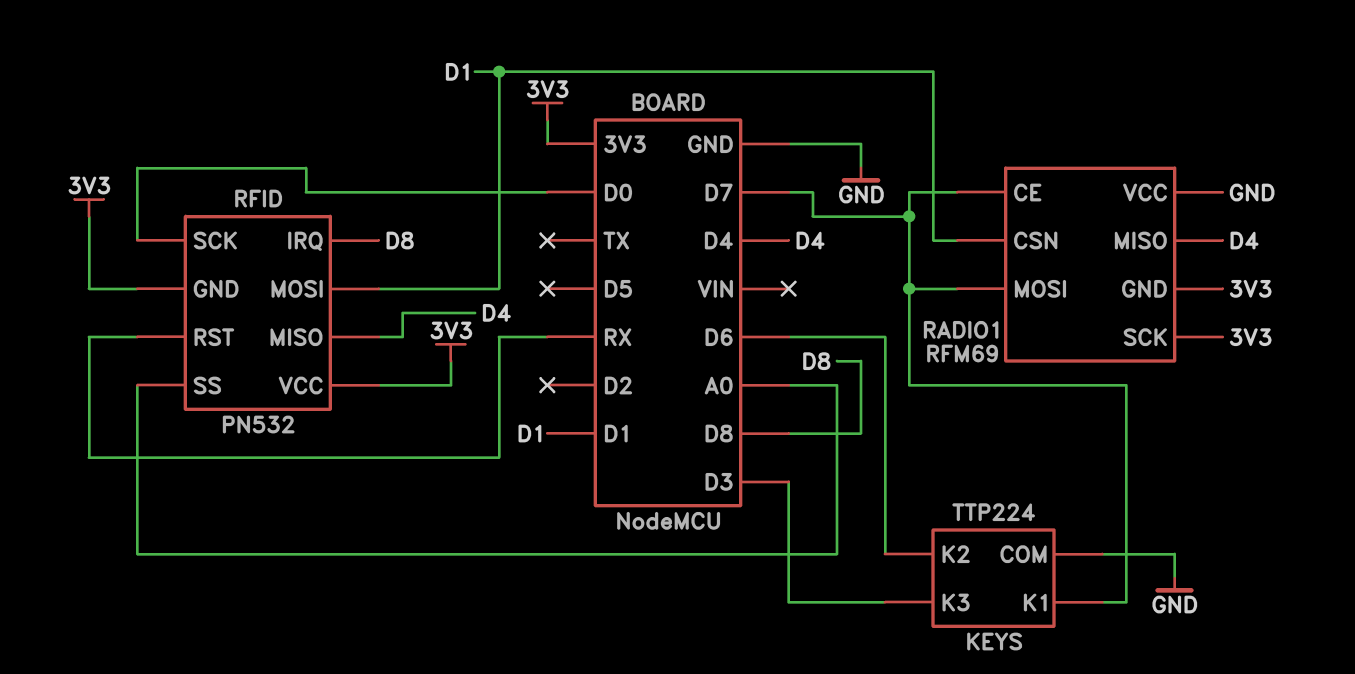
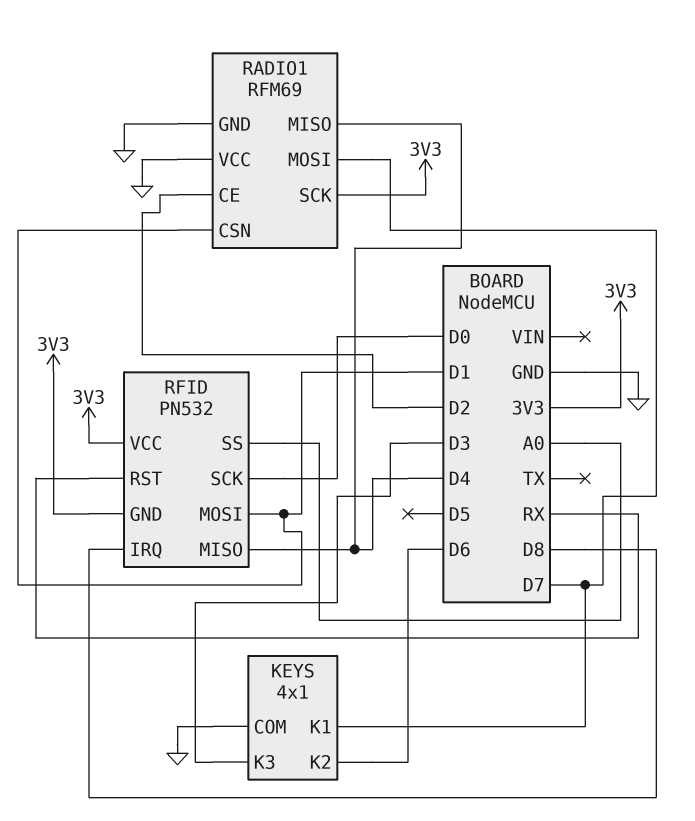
KEYS: TTP224 -> 4x1
RADIO1 pin CE: D7 -> D2
RADIO1 pin GND: 3V3 -> GND

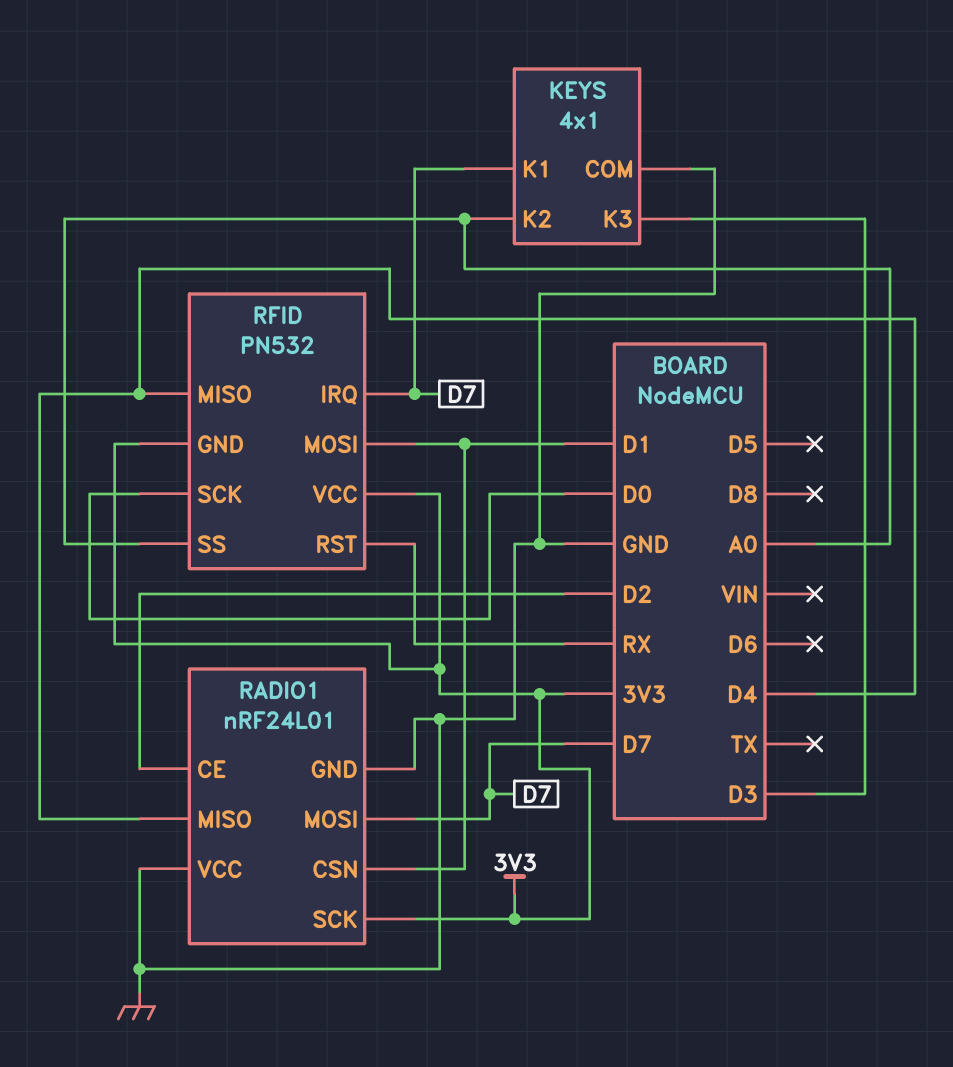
KEYS pin K2: D6 -> A0
RADIO1: RFM69 -> nRF24L01
RFID pin IRQ: D8 -> D7

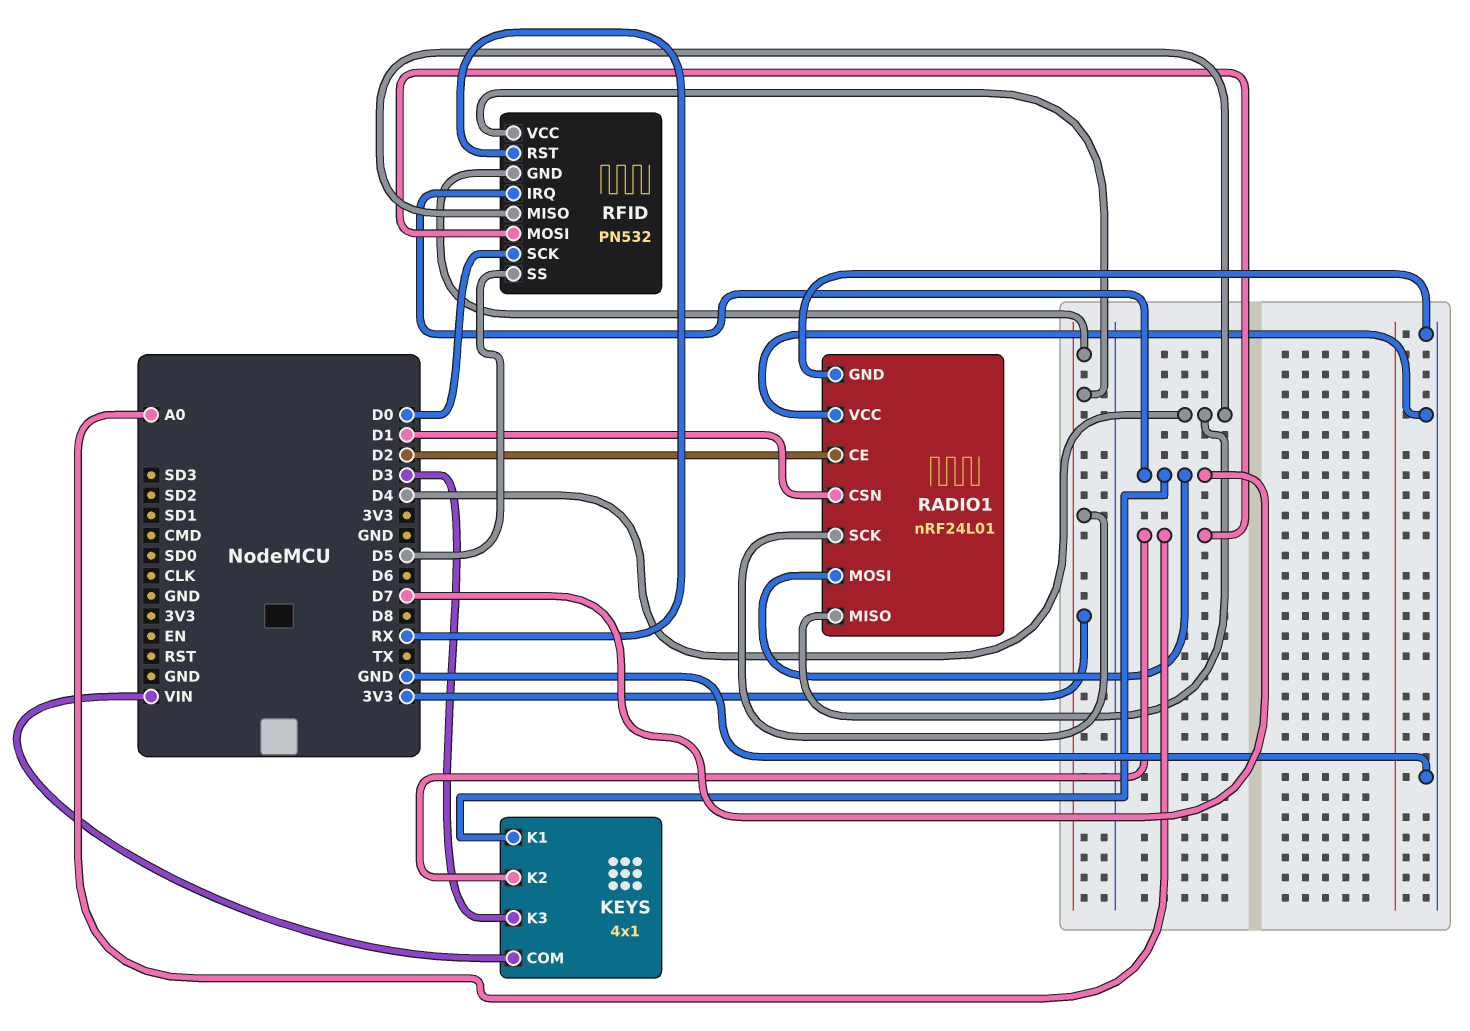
KEYS pin COM: GND -> VIN
RFID pin MOSI: D1 -> A0
RFID pin SS: A0 -> D5

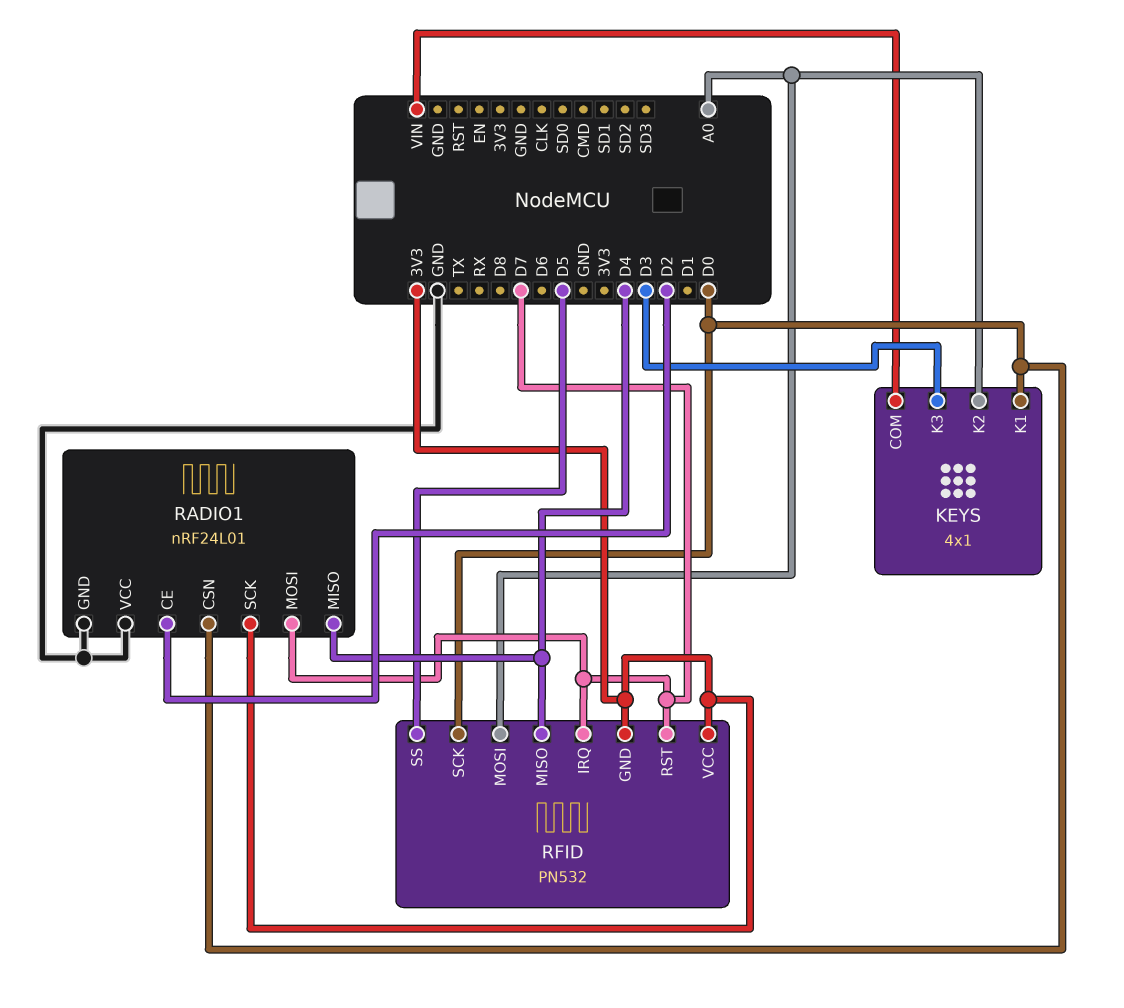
KEYS pin K1: D7 -> D0
RADIO1 pin CSN: D1 -> D0
RFID pin RST: RX -> D7

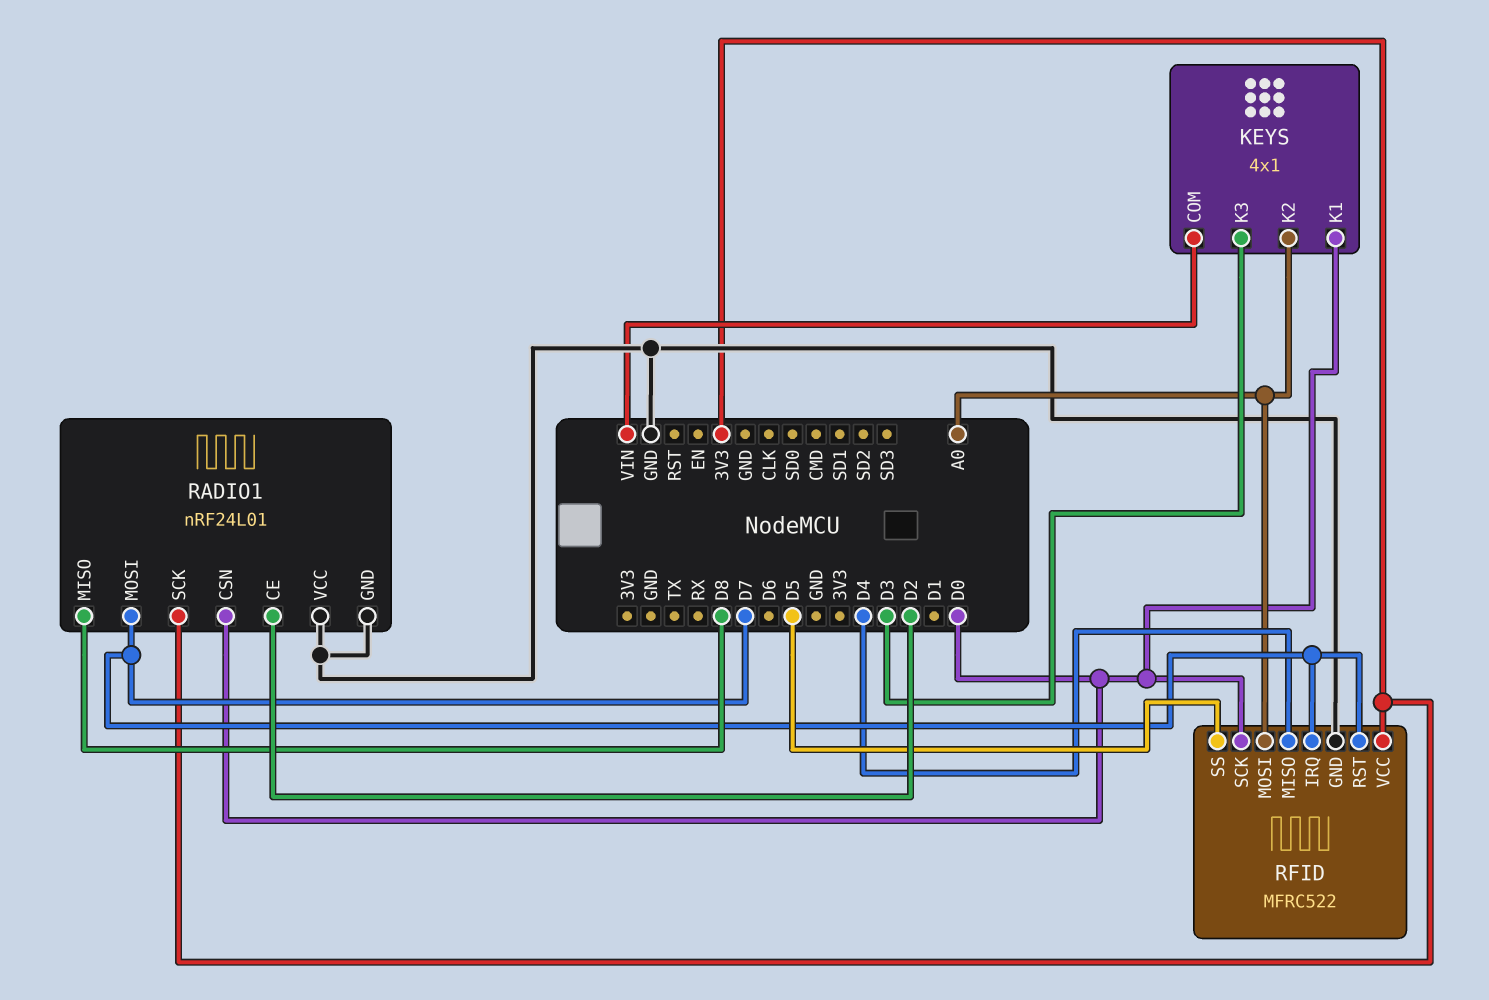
RADIO1 pin MISO: D4 -> D8
RFID: PN532 -> MFRC522
RFID pin GND: 3V3 -> GND

